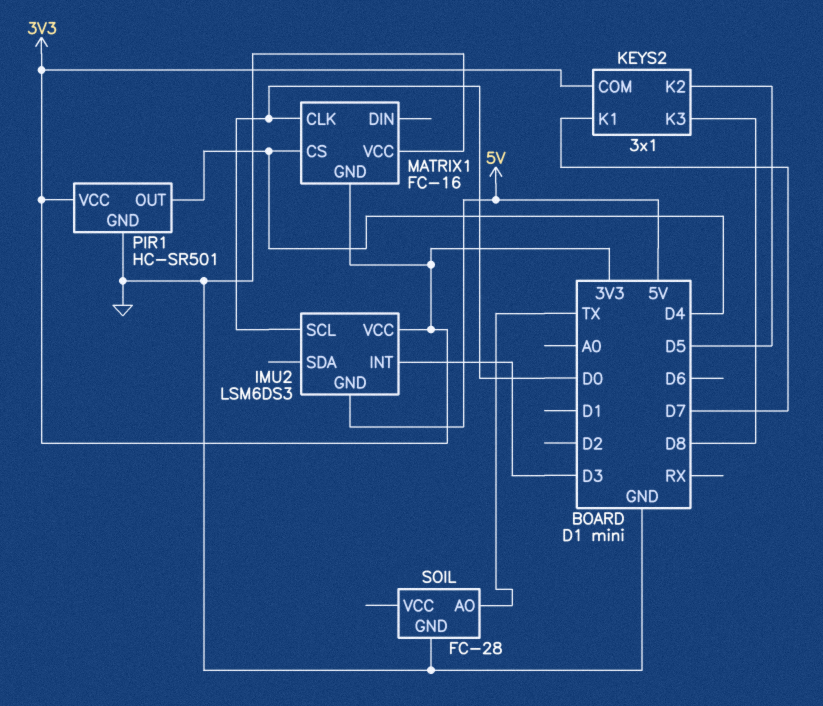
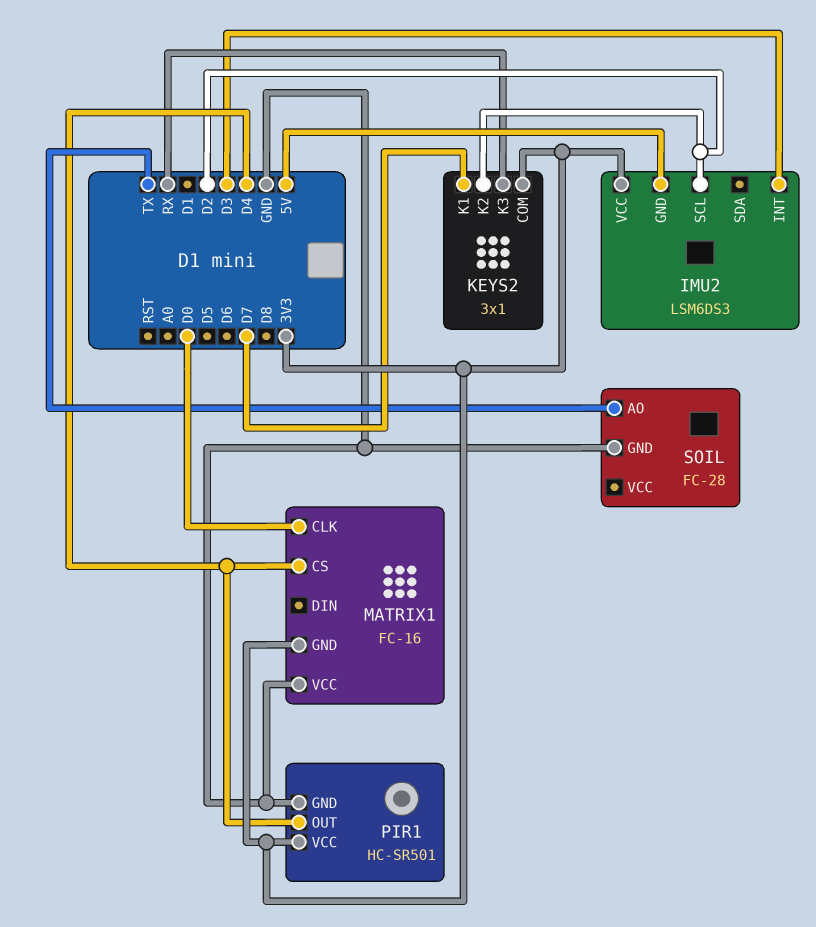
IMU2 pin SCL: D0 -> D2
KEYS2 pin K2: D5 -> D2
KEYS2 pin K3: D8 -> RX

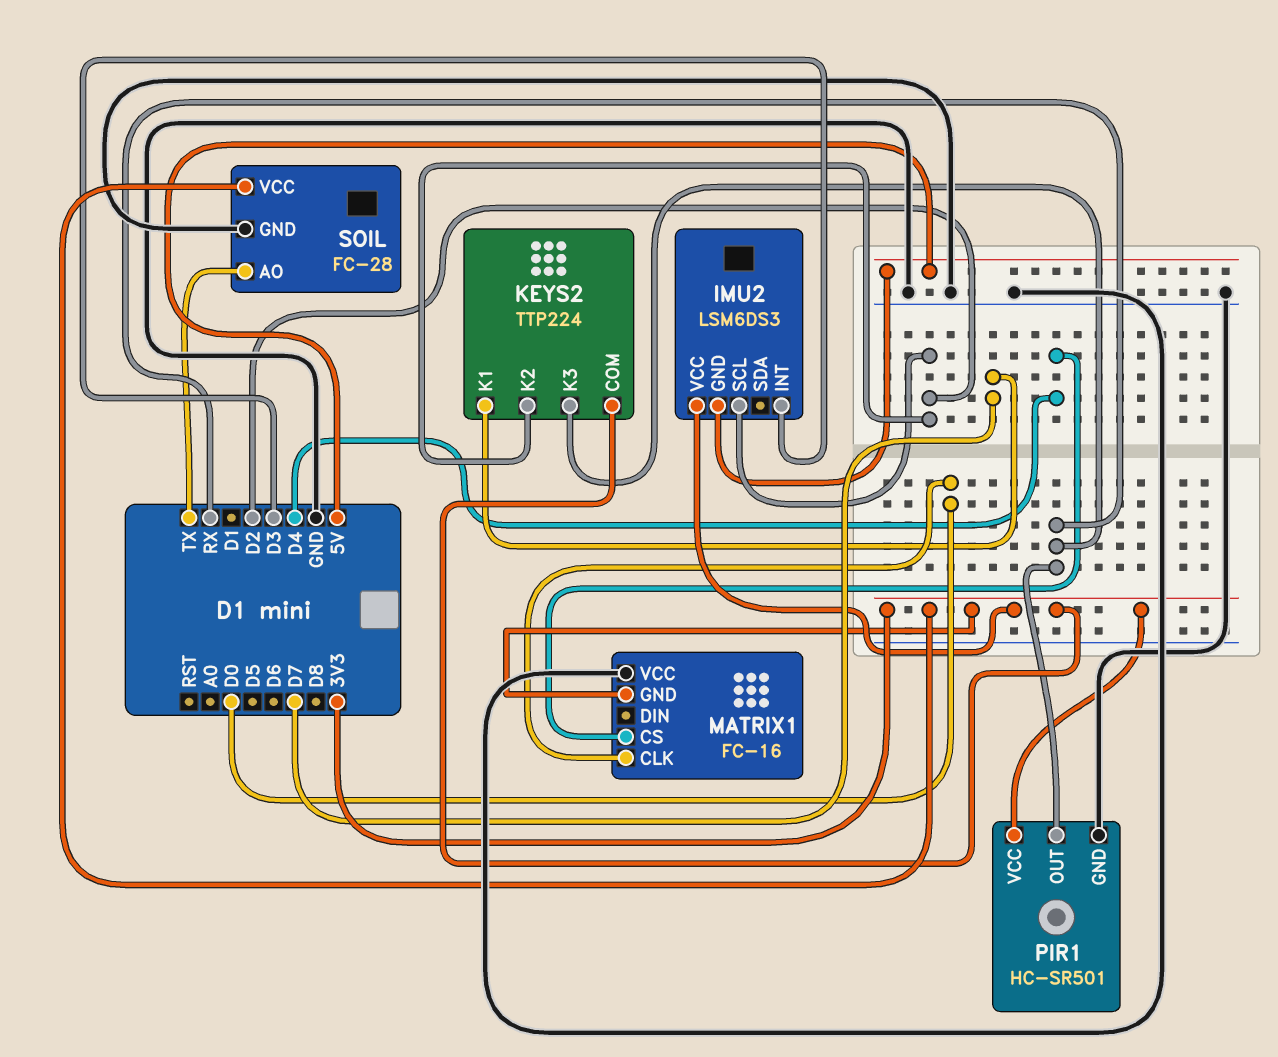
KEYS2: 3x1 -> TTP224
PIR1 pin OUT: D4 -> RX
SOIL pin VCC: none -> 3V3

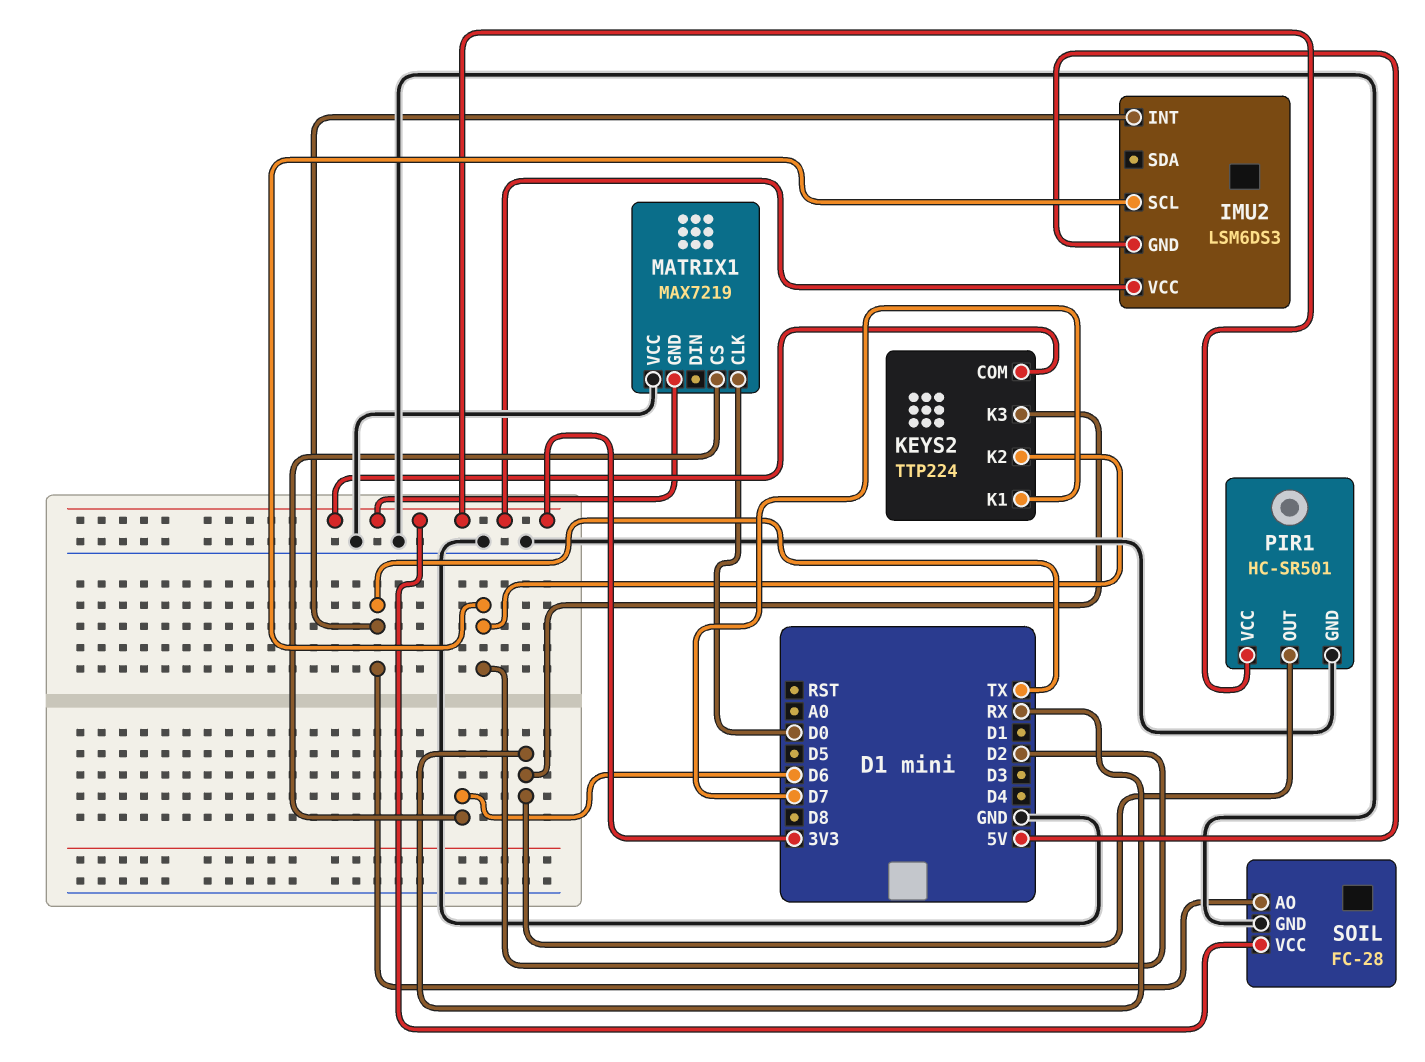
IMU2 pin INT: D3 -> TX
MATRIX1: FC-16 -> MAX7219
MATRIX1 pin CS: D4 -> D6

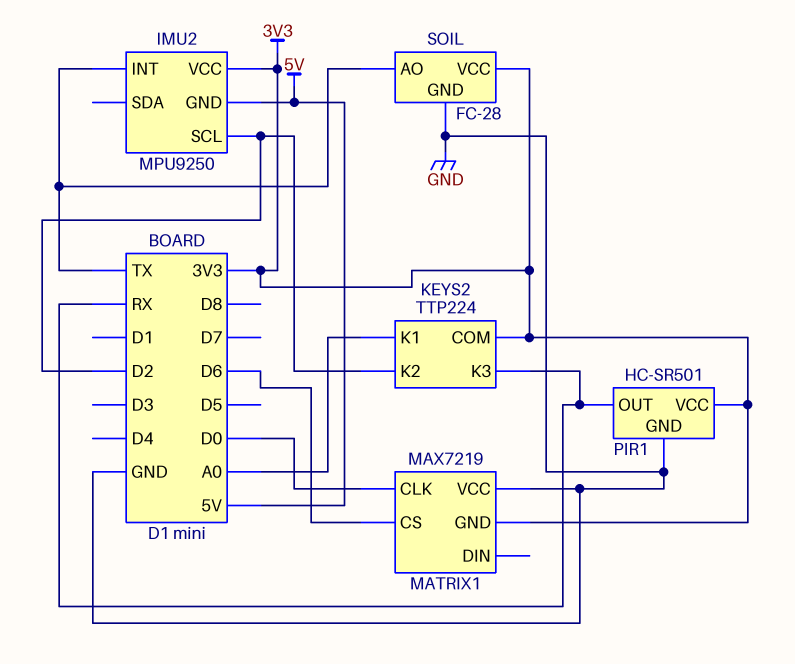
IMU2: LSM6DS3 -> MPU9250
KEYS2 pin K1: D7 -> A0

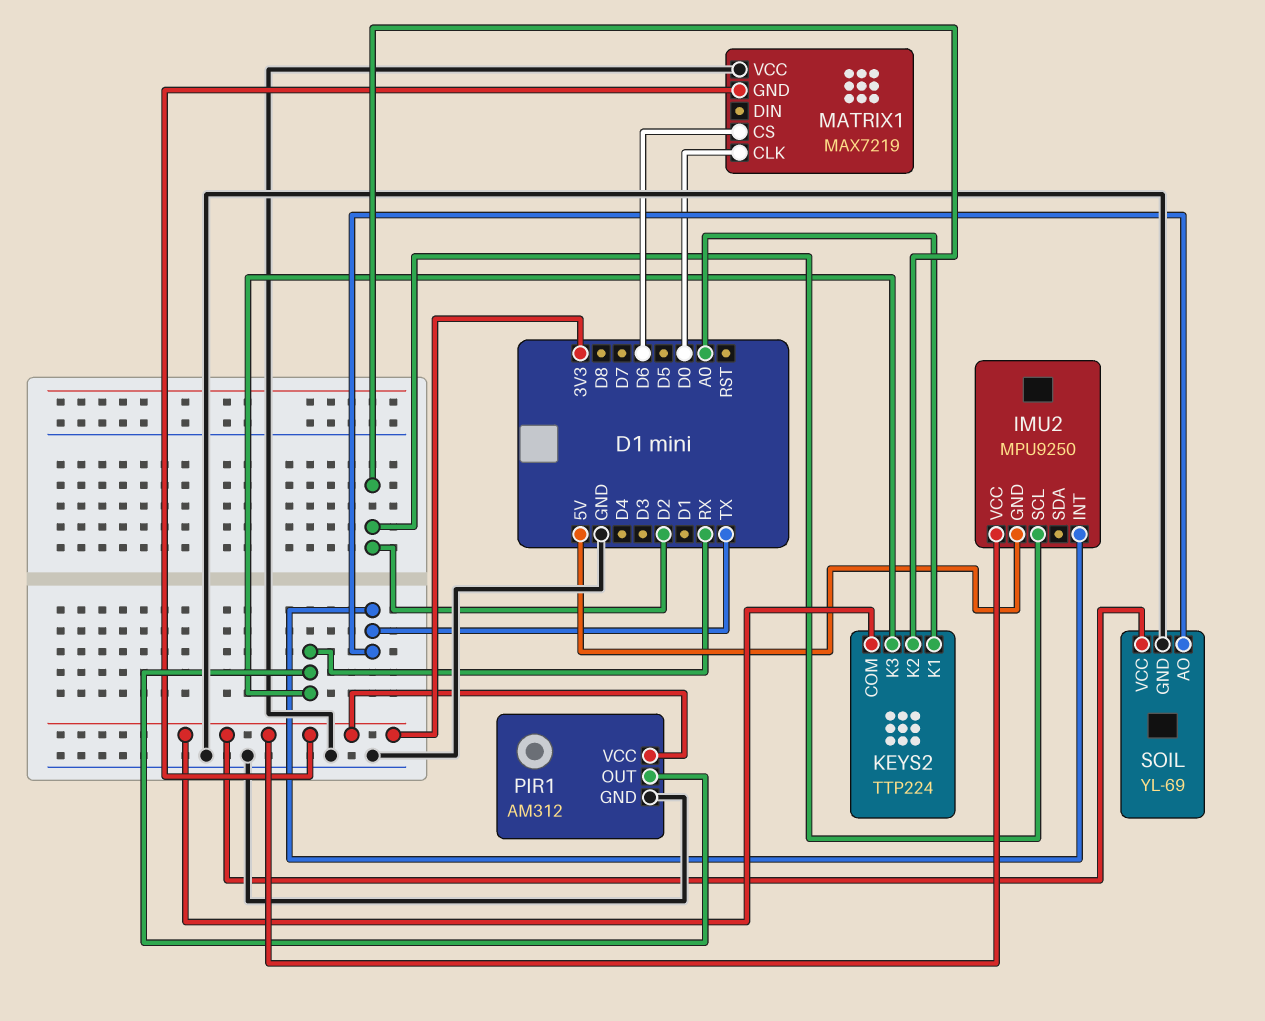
PIR1: HC-SR501 -> AM312
SOIL: FC-28 -> YL-69

